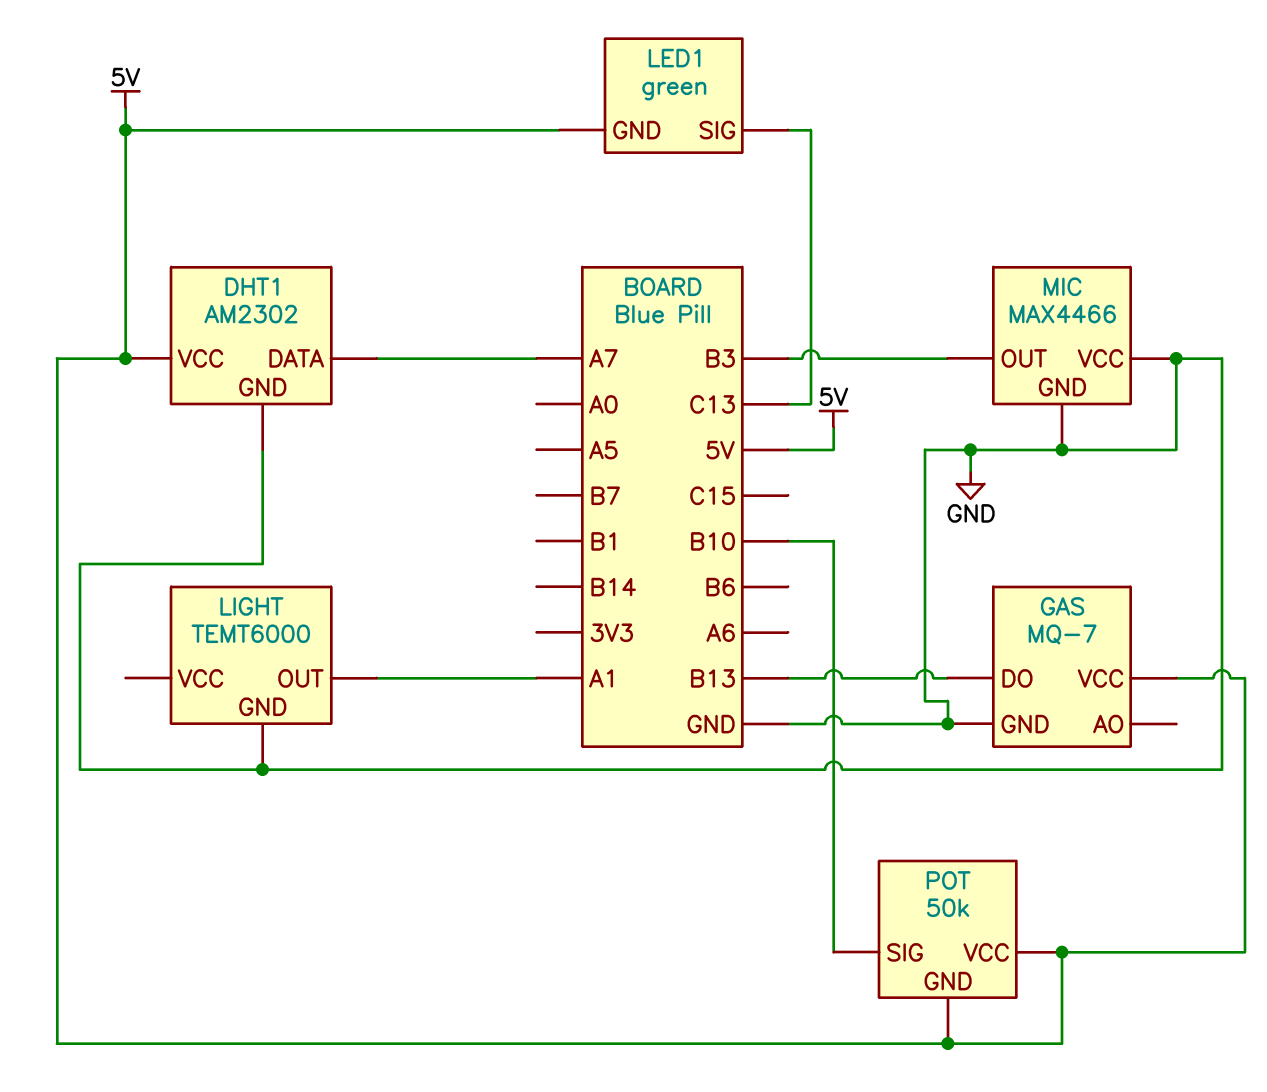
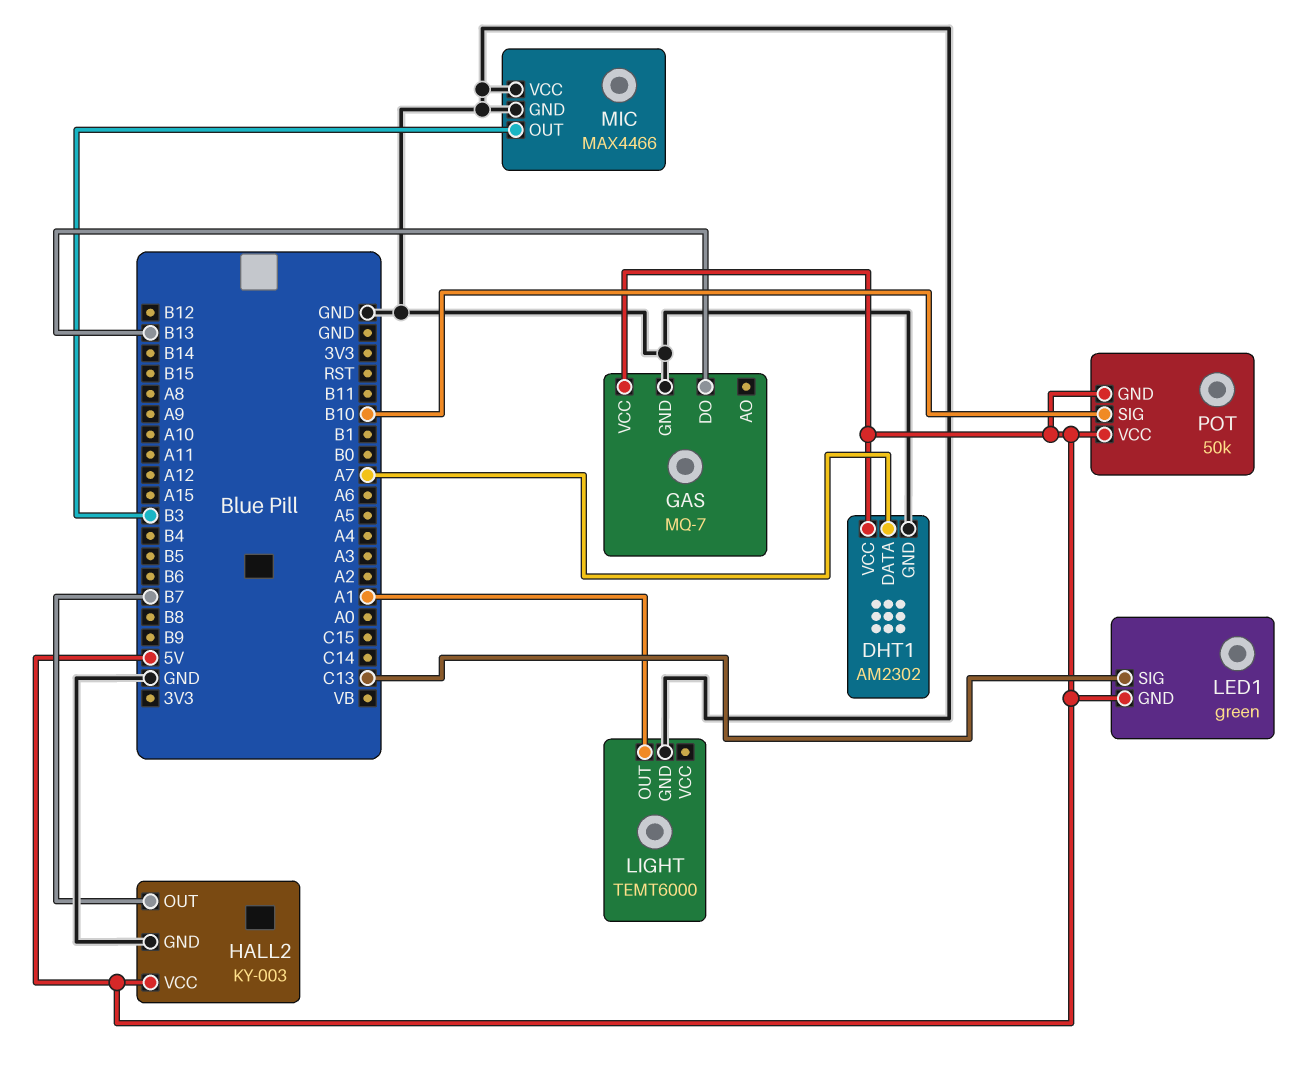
HALL2: none -> KY-003
HALL2 pin GND: none -> GND
HALL2 pin OUT: none -> B7
HALL2 pin VCC: none -> 5V

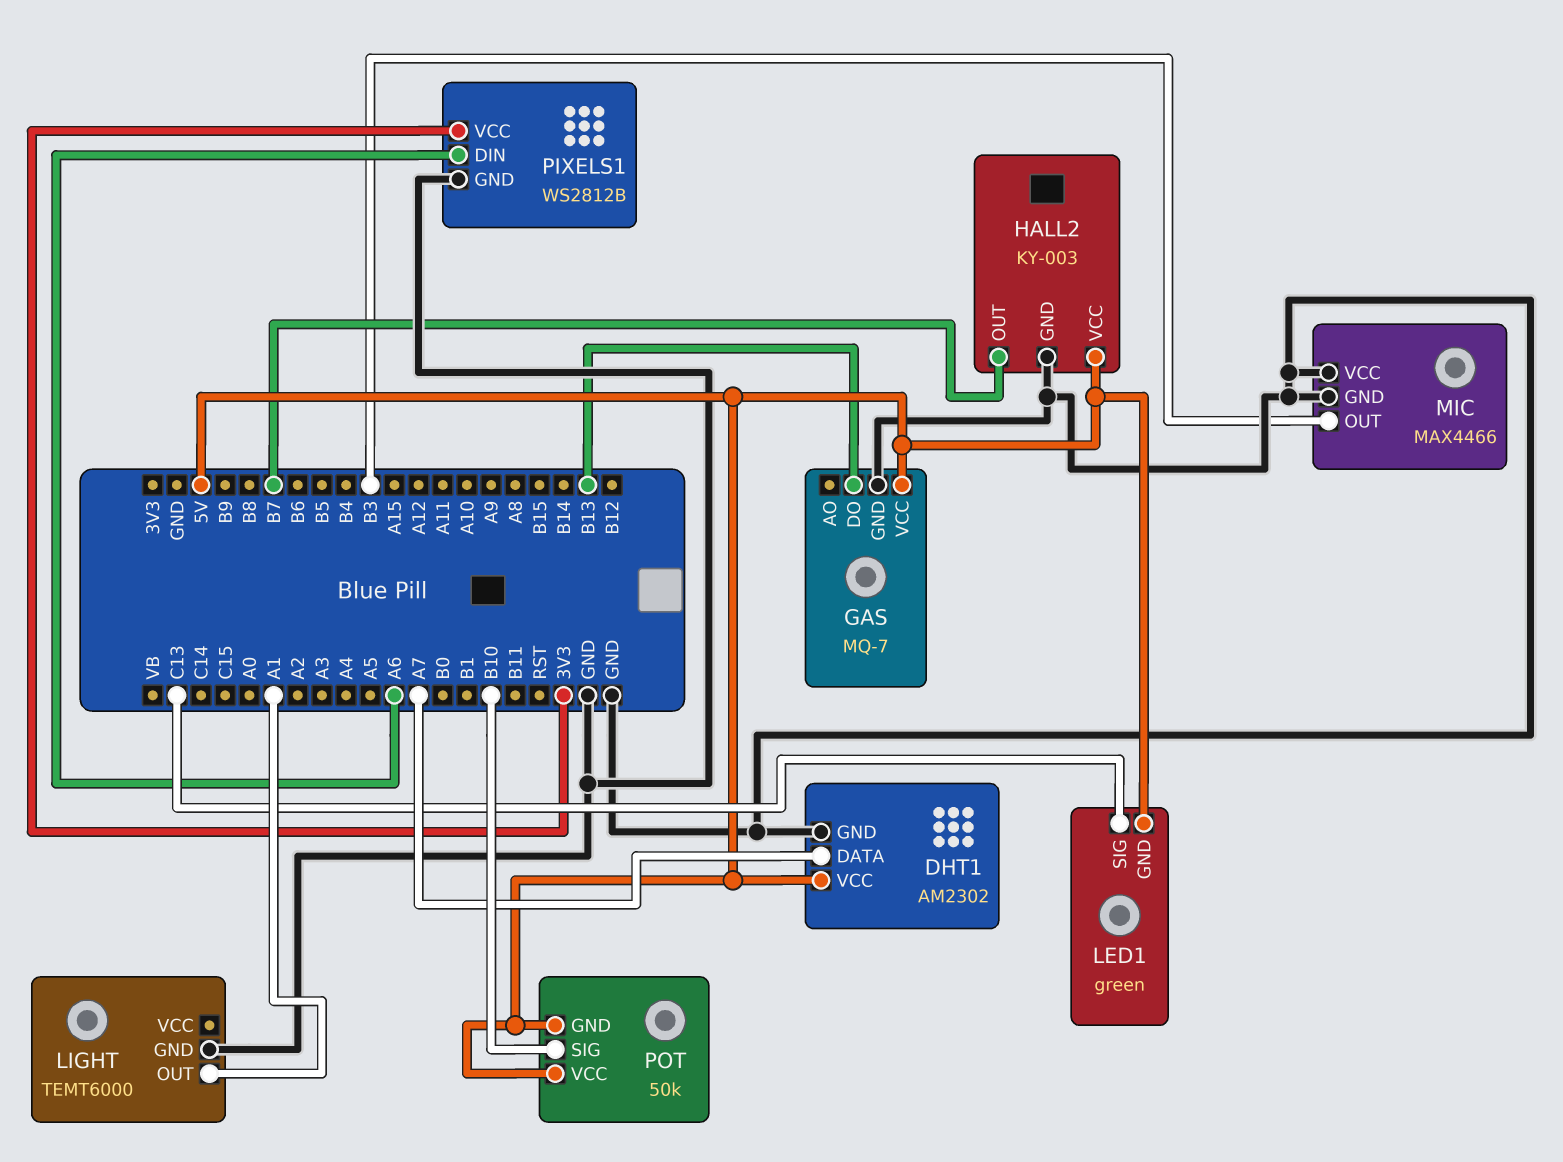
PIXELS1: none -> WS2812B
PIXELS1 pin DIN: none -> A6
PIXELS1 pin GND: none -> GND
PIXELS1 pin VCC: none -> 3V3

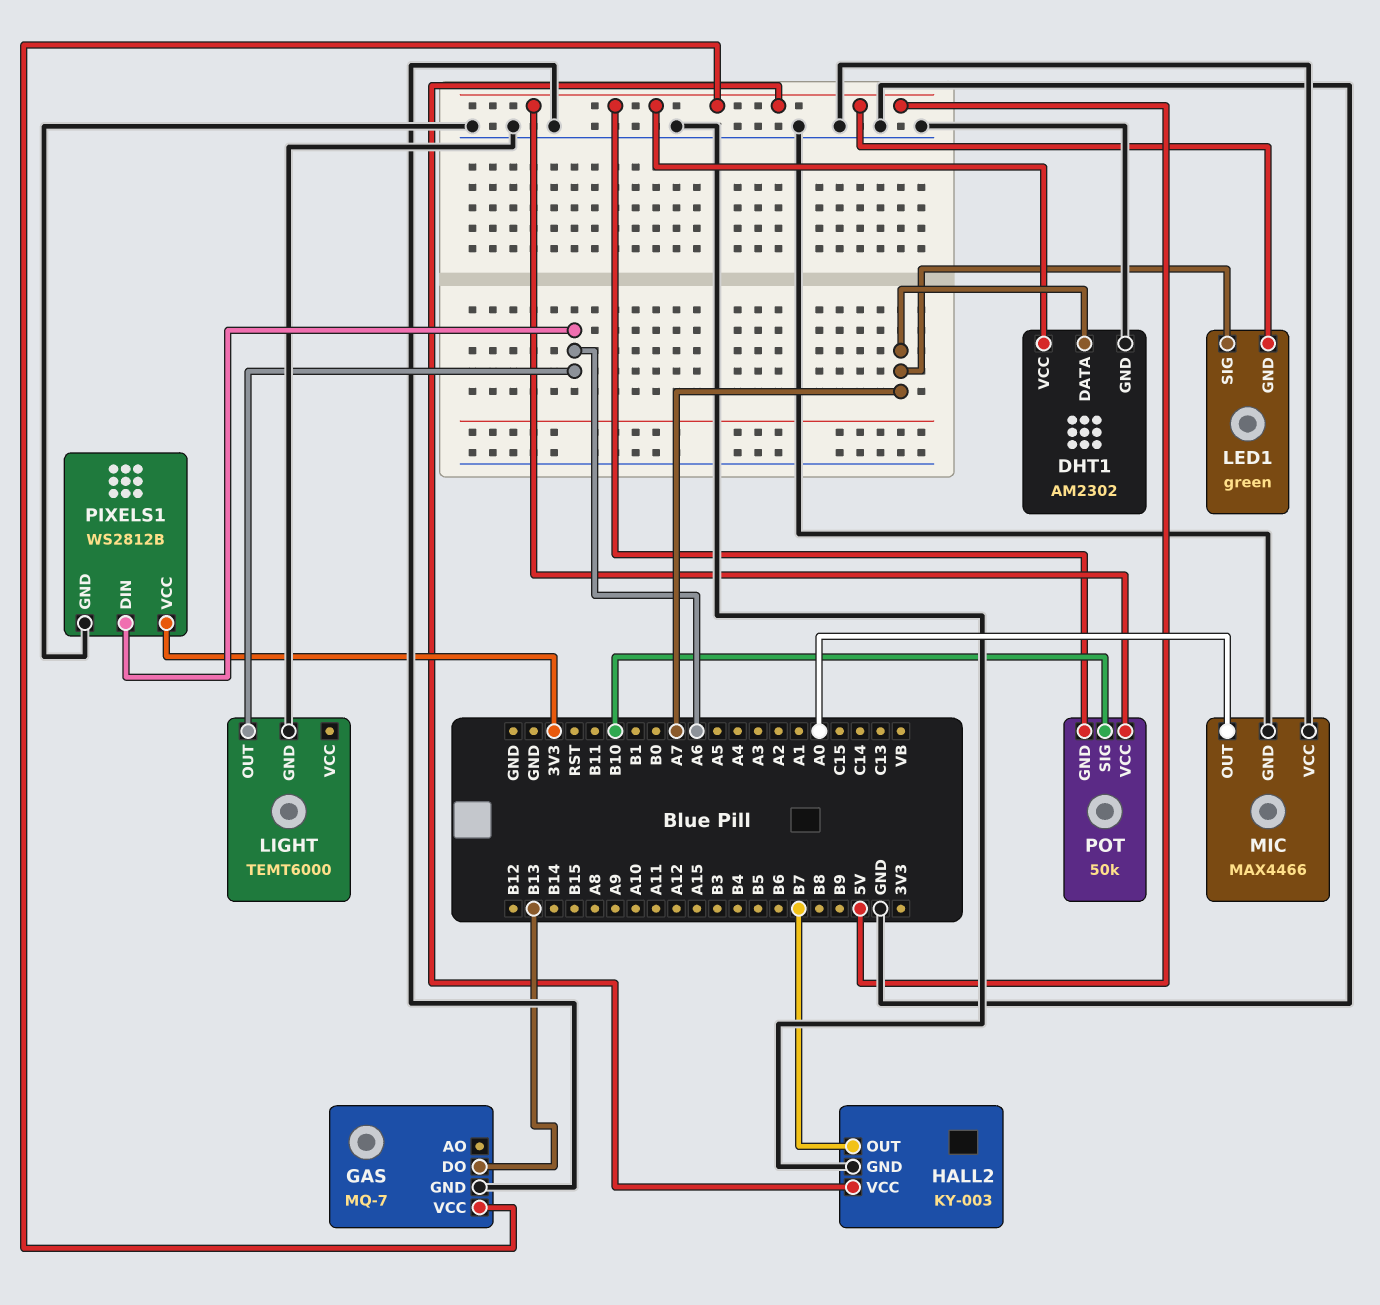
LED1 pin SIG: C13 -> A7
LIGHT pin OUT: A1 -> A6
MIC pin OUT: B3 -> A0

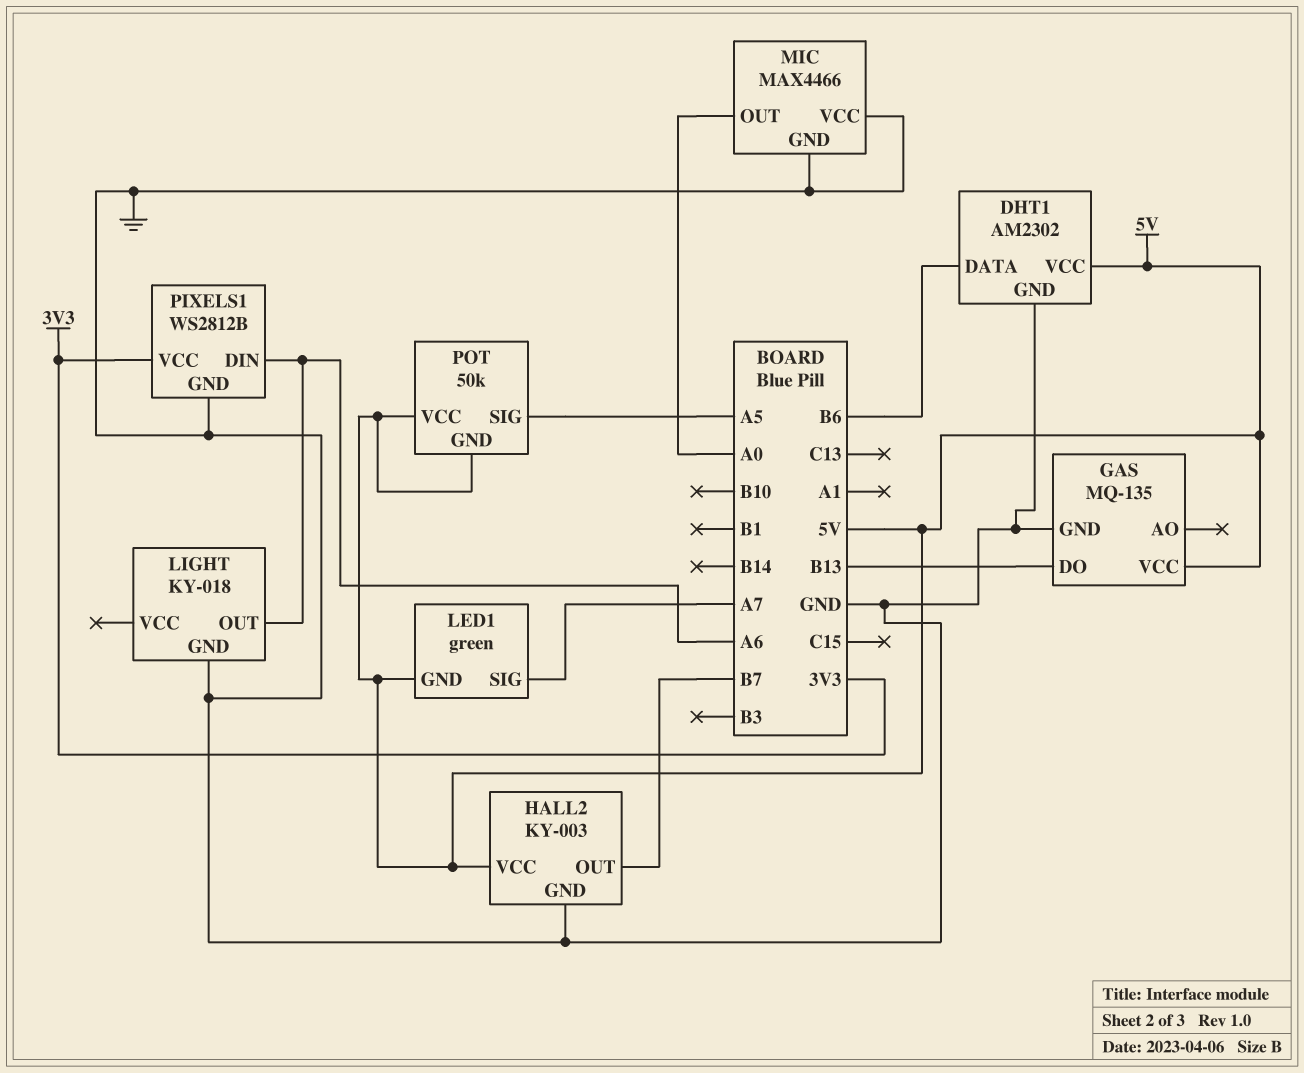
DHT1 pin DATA: A7 -> B6
GAS: MQ-7 -> MQ-135
LIGHT: TEMT6000 -> KY-018
POT pin SIG: B10 -> A5

